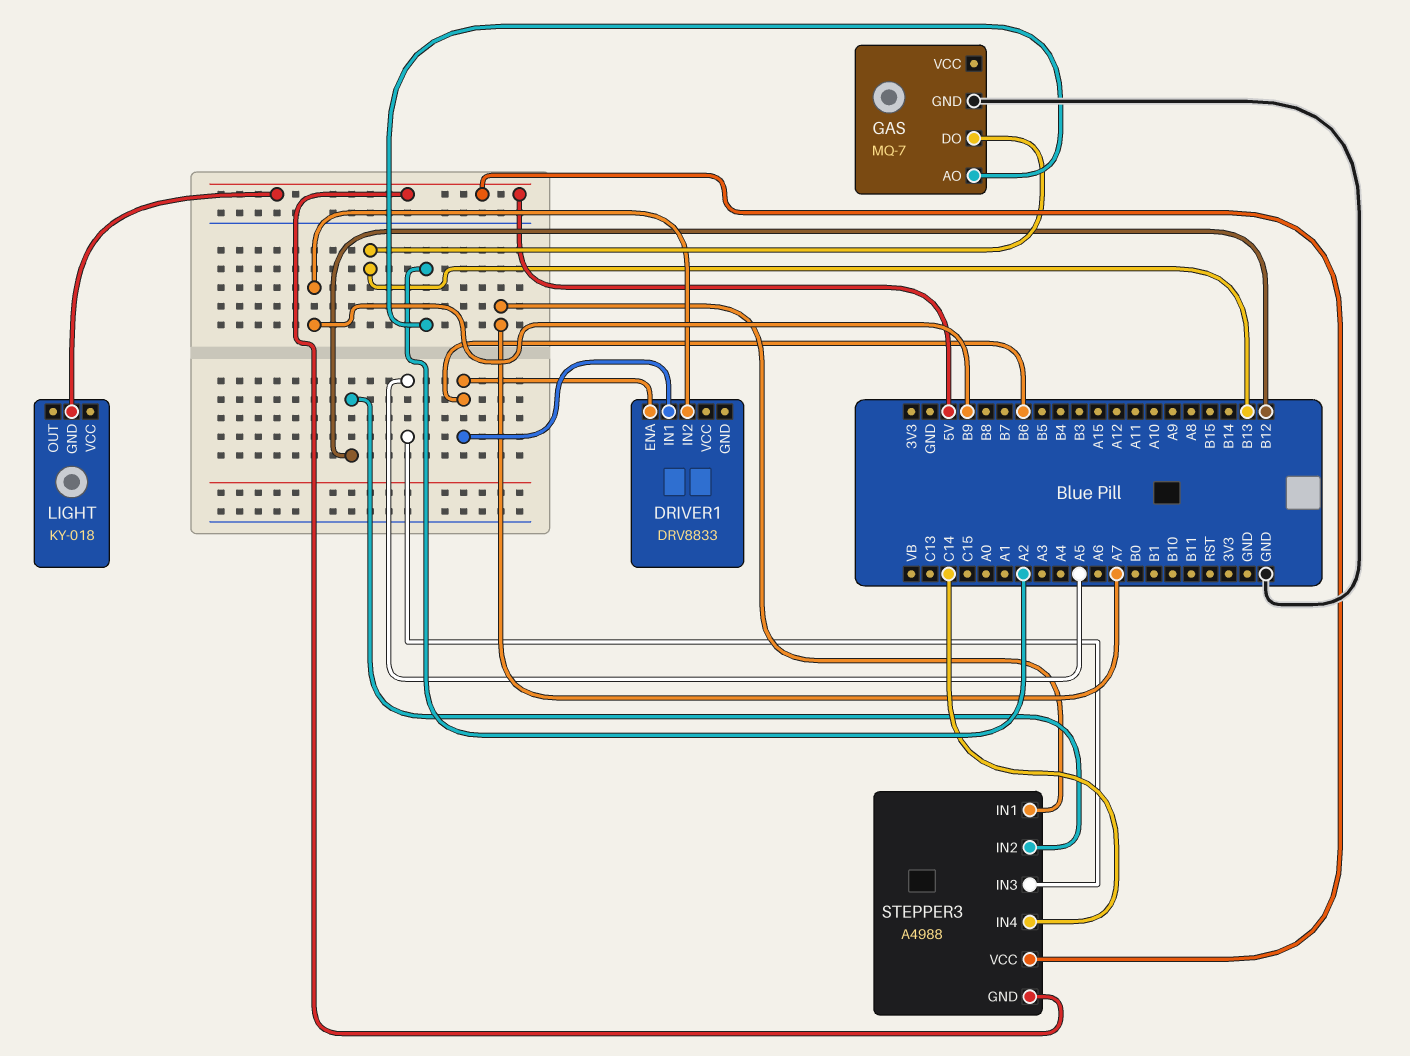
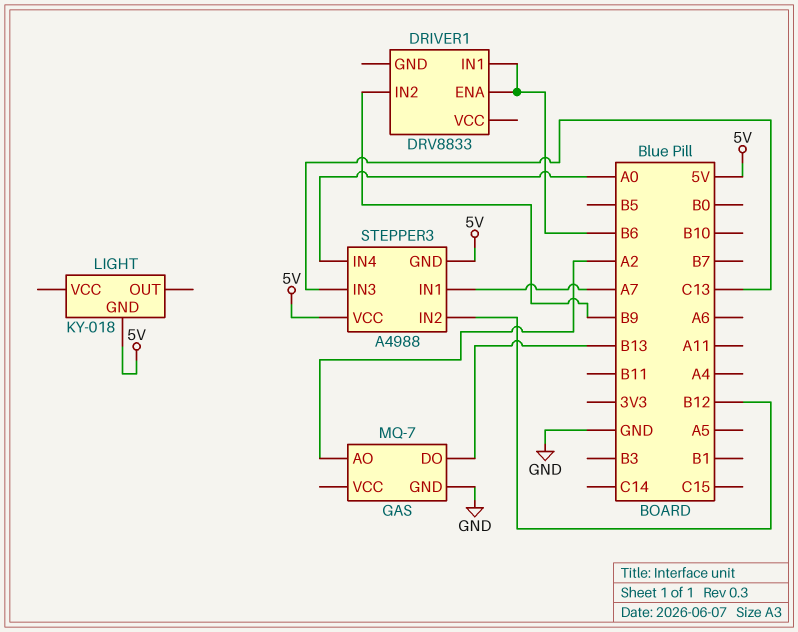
STEPPER3 pin IN3: A5 -> C13
STEPPER3 pin IN4: C14 -> A0

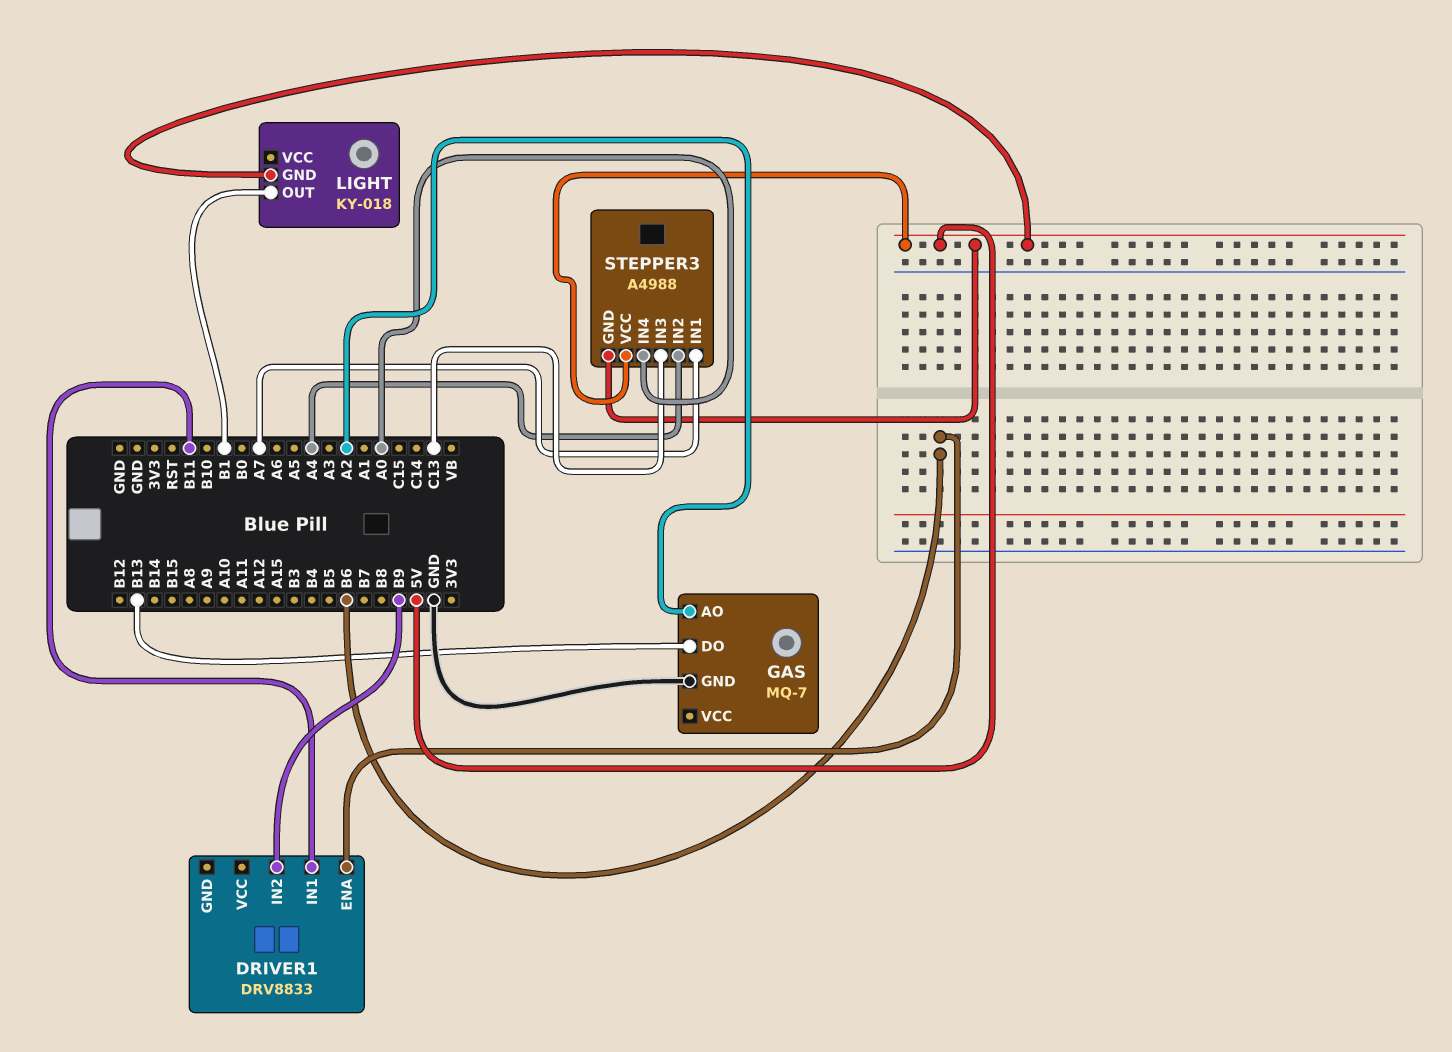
DRIVER1 pin IN1: B6 -> B11
LIGHT pin OUT: none -> B1
STEPPER3 pin IN2: B12 -> A4

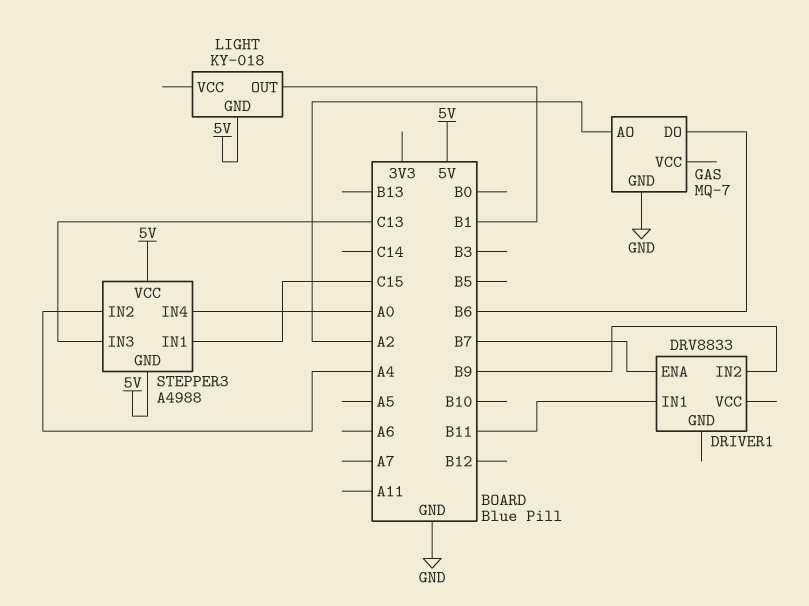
DRIVER1 pin ENA: B6 -> B7
GAS pin DO: B13 -> B6
STEPPER3 pin IN1: A7 -> C15

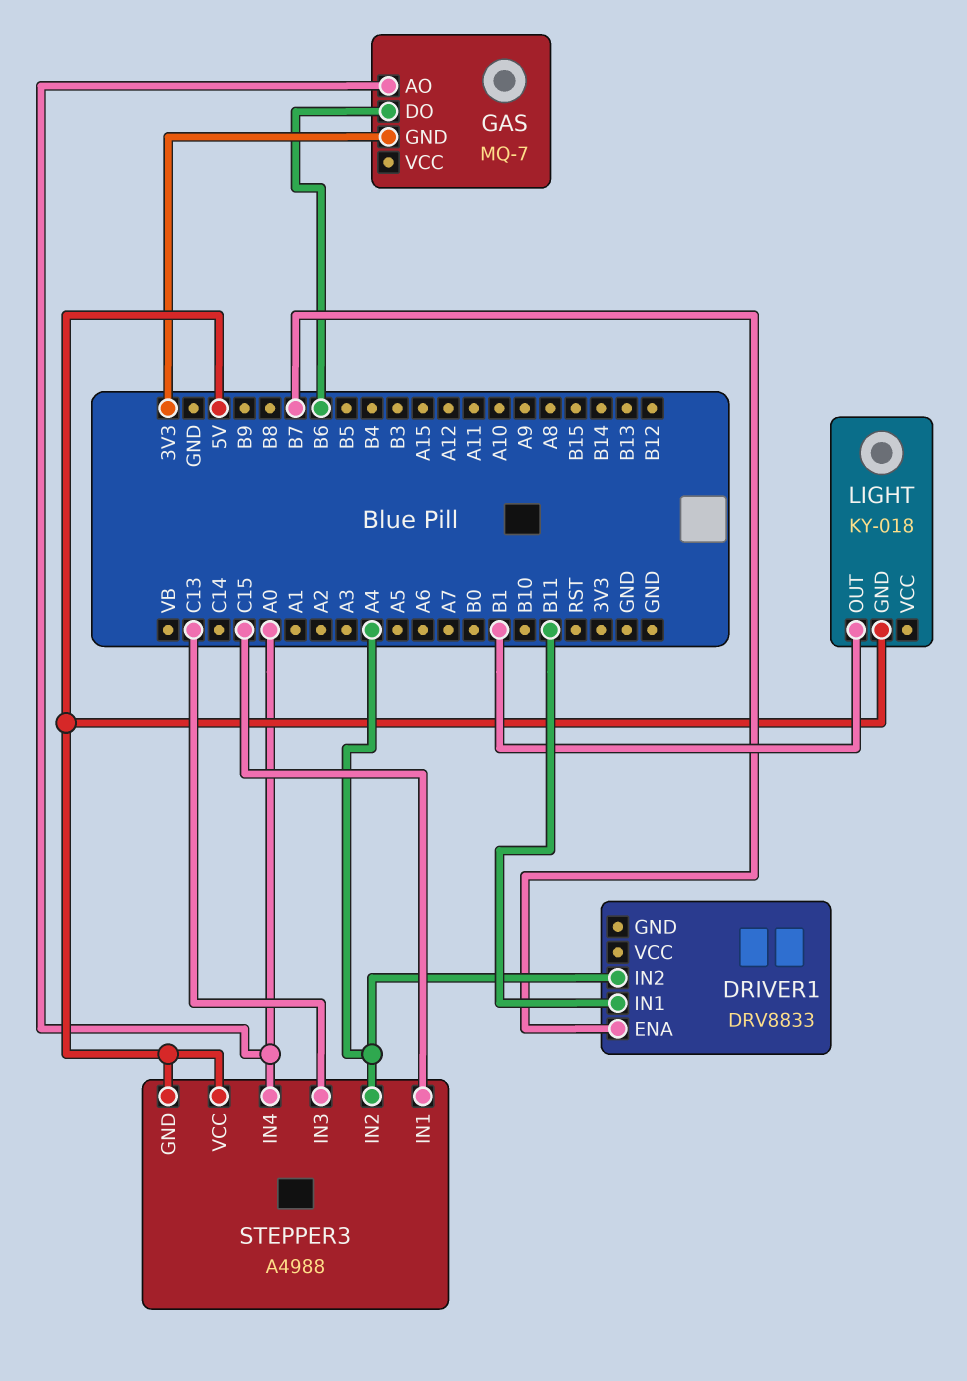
DRIVER1 pin IN2: B9 -> A4
GAS pin AO: A2 -> A0
GAS pin GND: GND -> 3V3

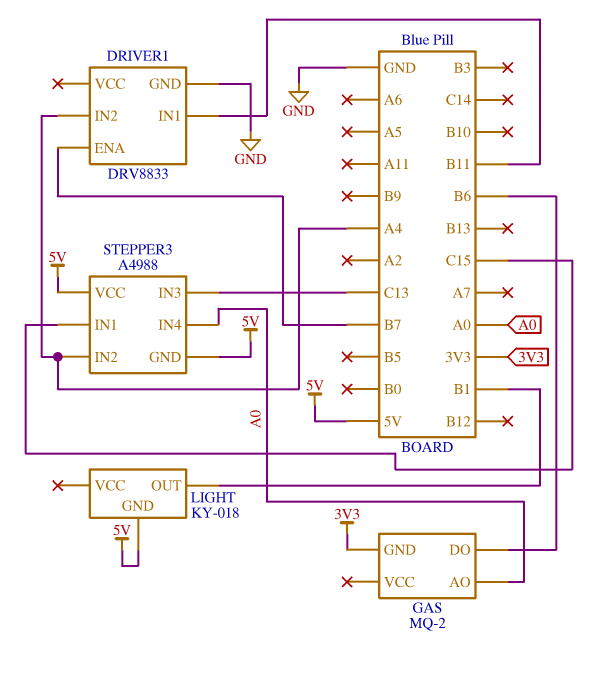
DRIVER1 pin GND: none -> GND
GAS: MQ-7 -> MQ-2

